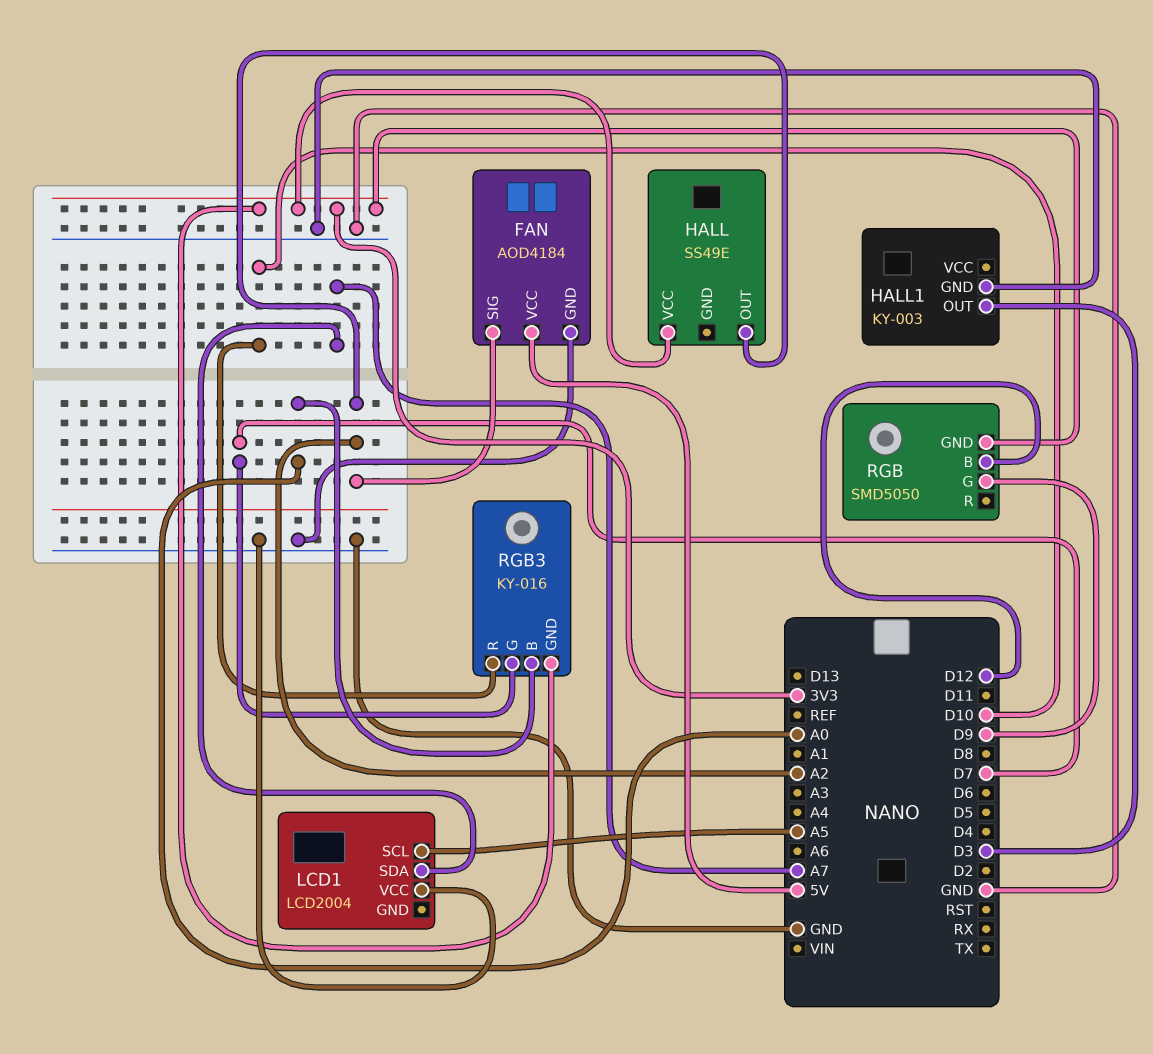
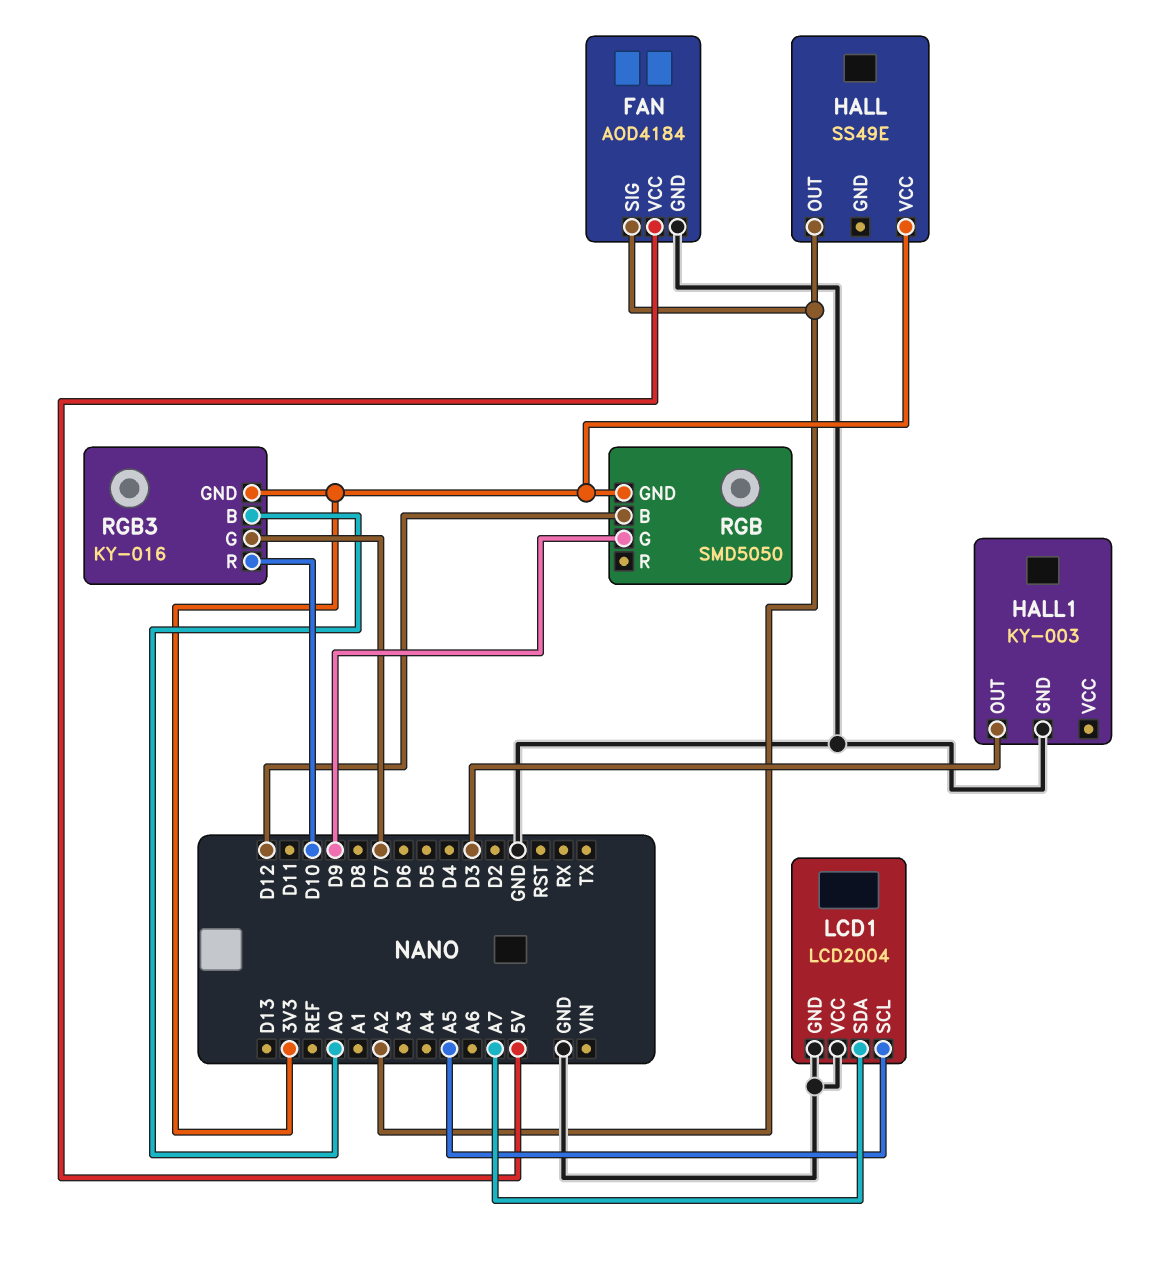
LCD1 pin GND: none -> GND

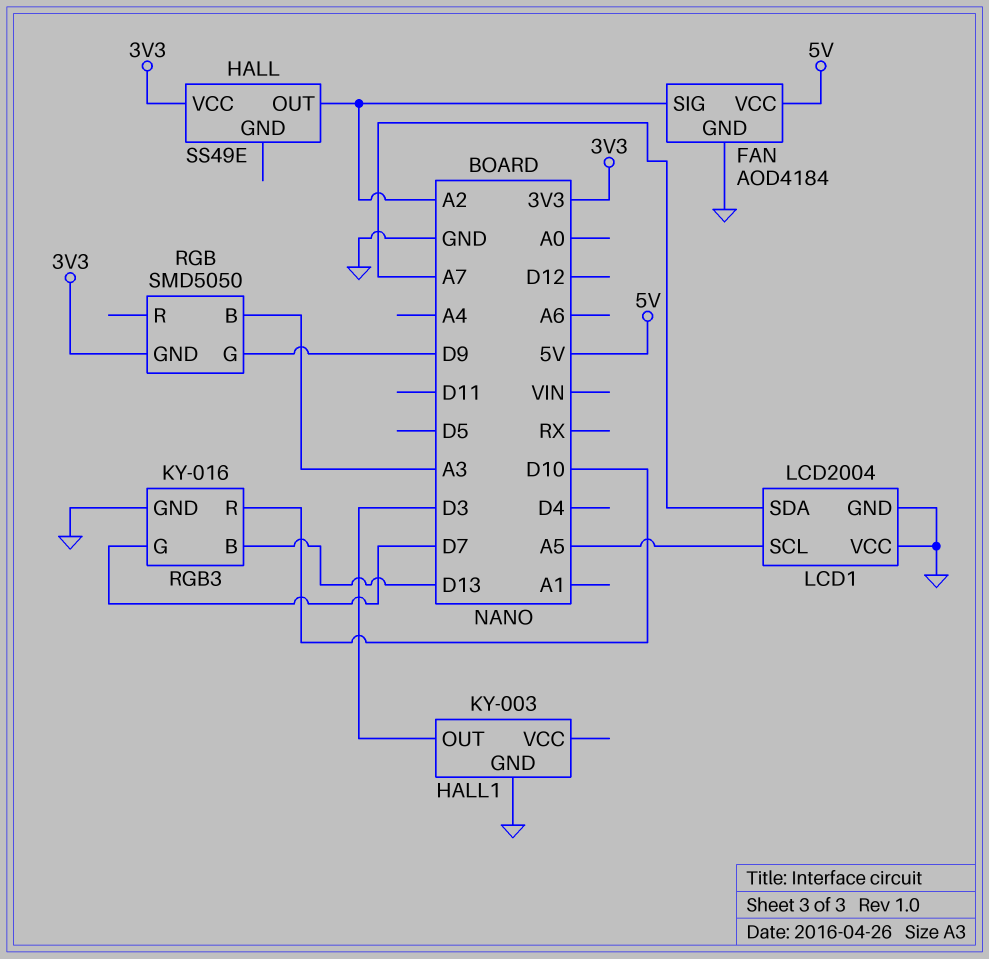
RGB pin B: D12 -> A3
RGB3 pin B: A0 -> D13
RGB3 pin GND: 3V3 -> GND

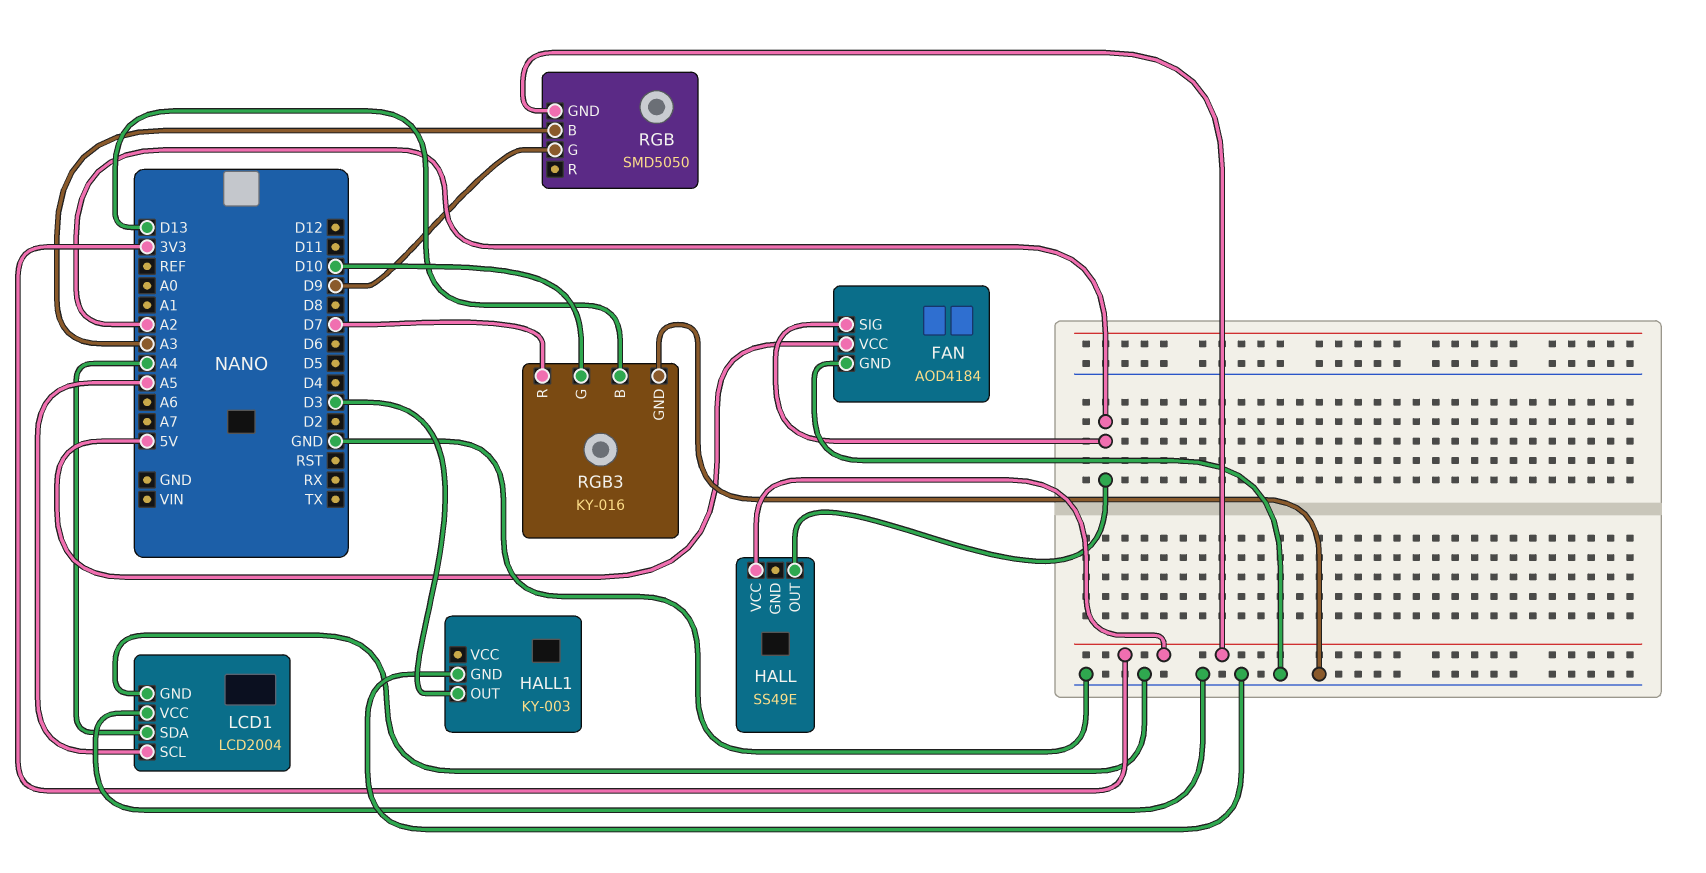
LCD1 pin SDA: A7 -> A4
RGB3 pin G: D7 -> D10
RGB3 pin R: D10 -> D7

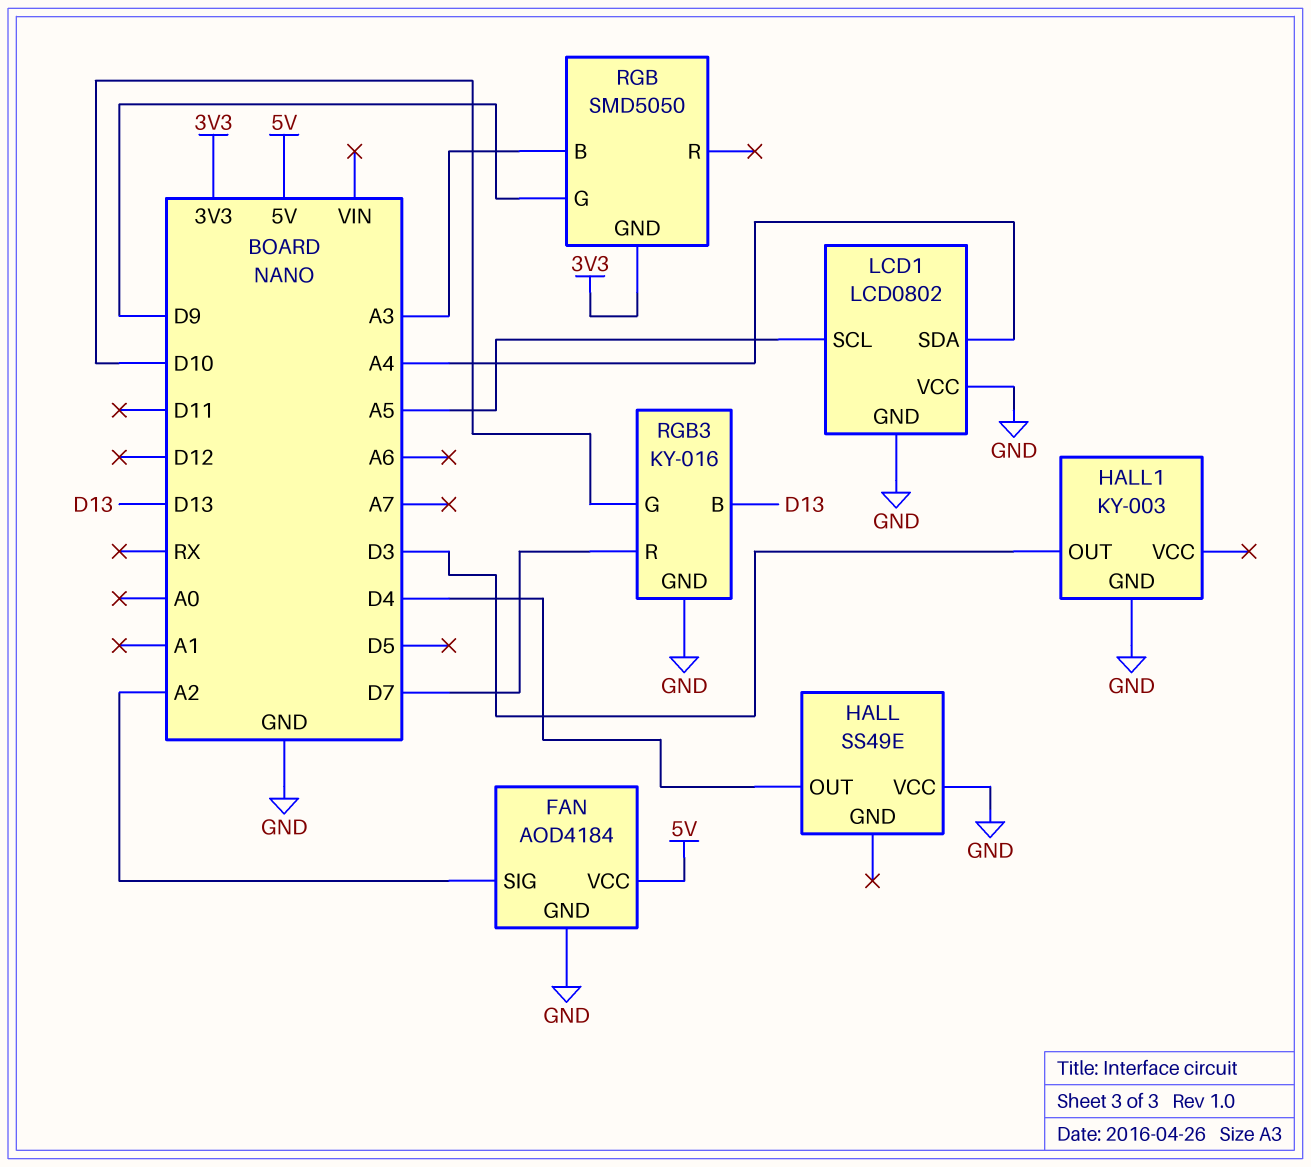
HALL pin OUT: A2 -> D4
HALL pin VCC: 3V3 -> GND
LCD1: LCD2004 -> LCD0802

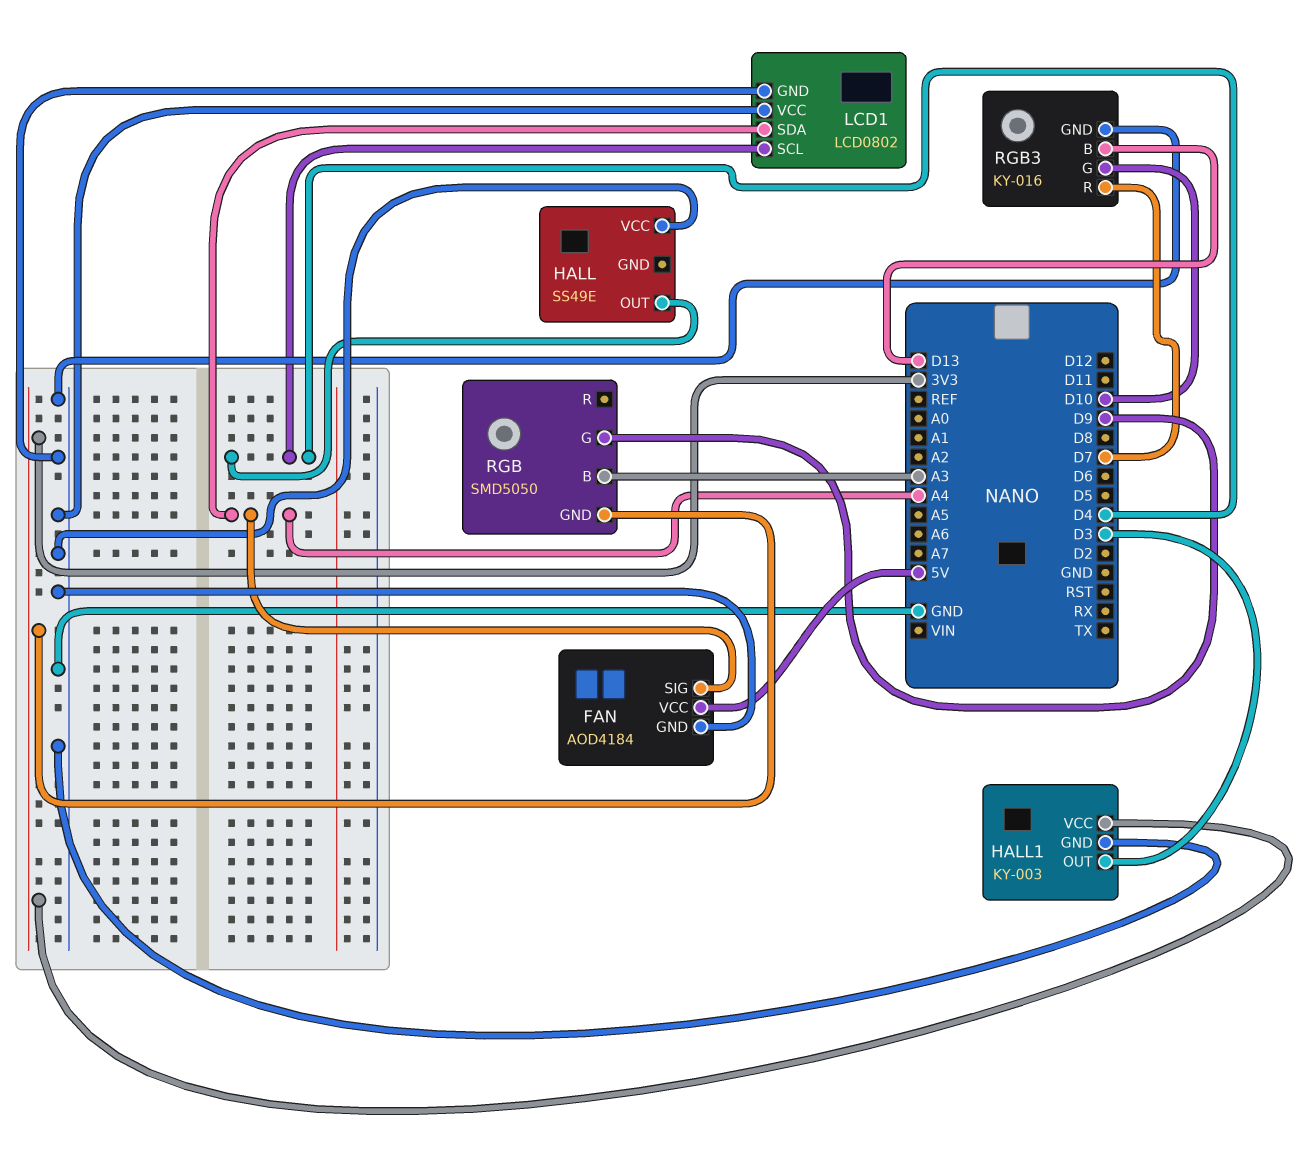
FAN pin SIG: A2 -> A4
HALL1 pin VCC: none -> 3V3
LCD1 pin SCL: A5 -> D4

